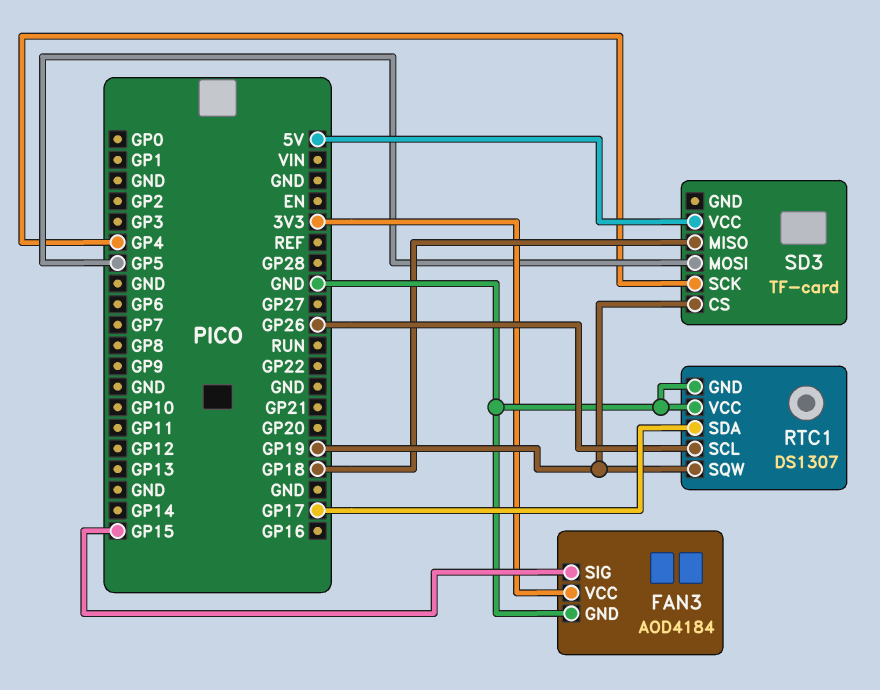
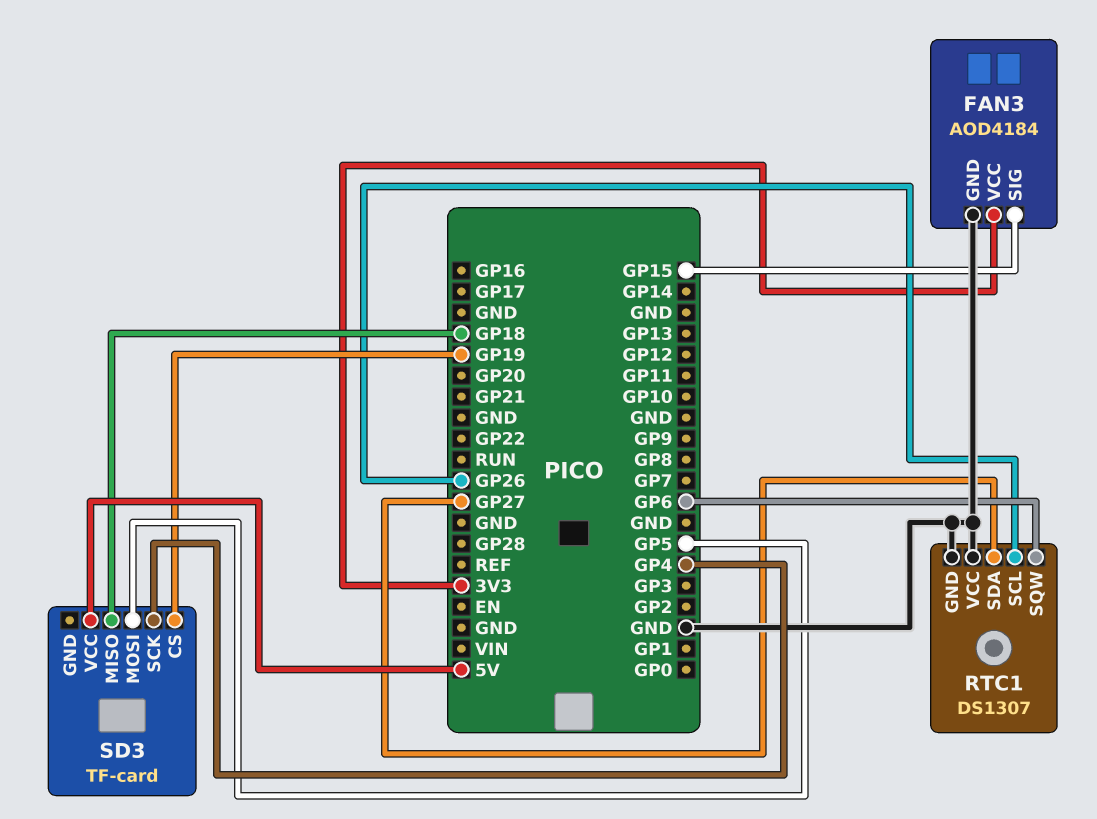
RTC1 pin SDA: GP17 -> GP27
RTC1 pin SQW: GP19 -> GP6

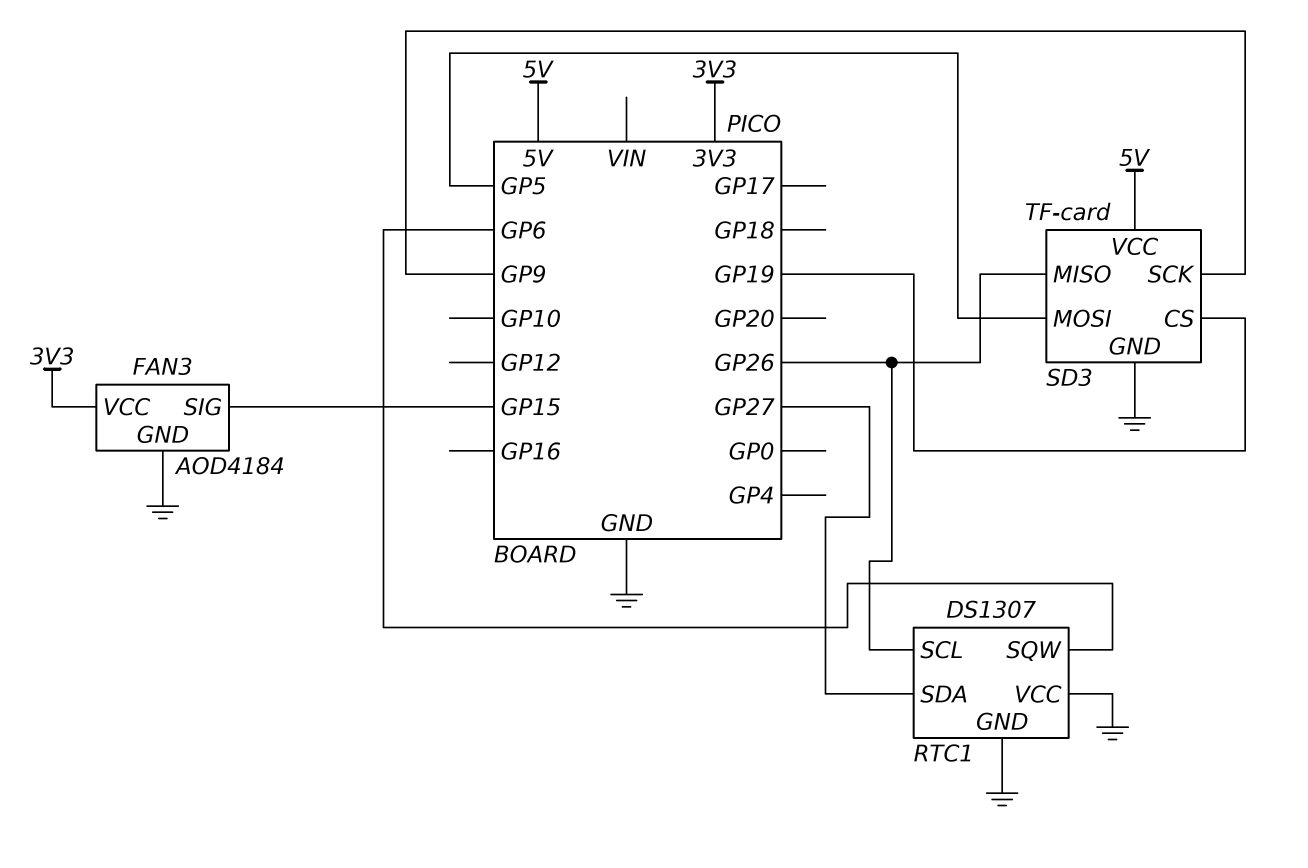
SD3 pin GND: none -> GND
SD3 pin MISO: GP18 -> GP26
SD3 pin SCK: GP4 -> GP9

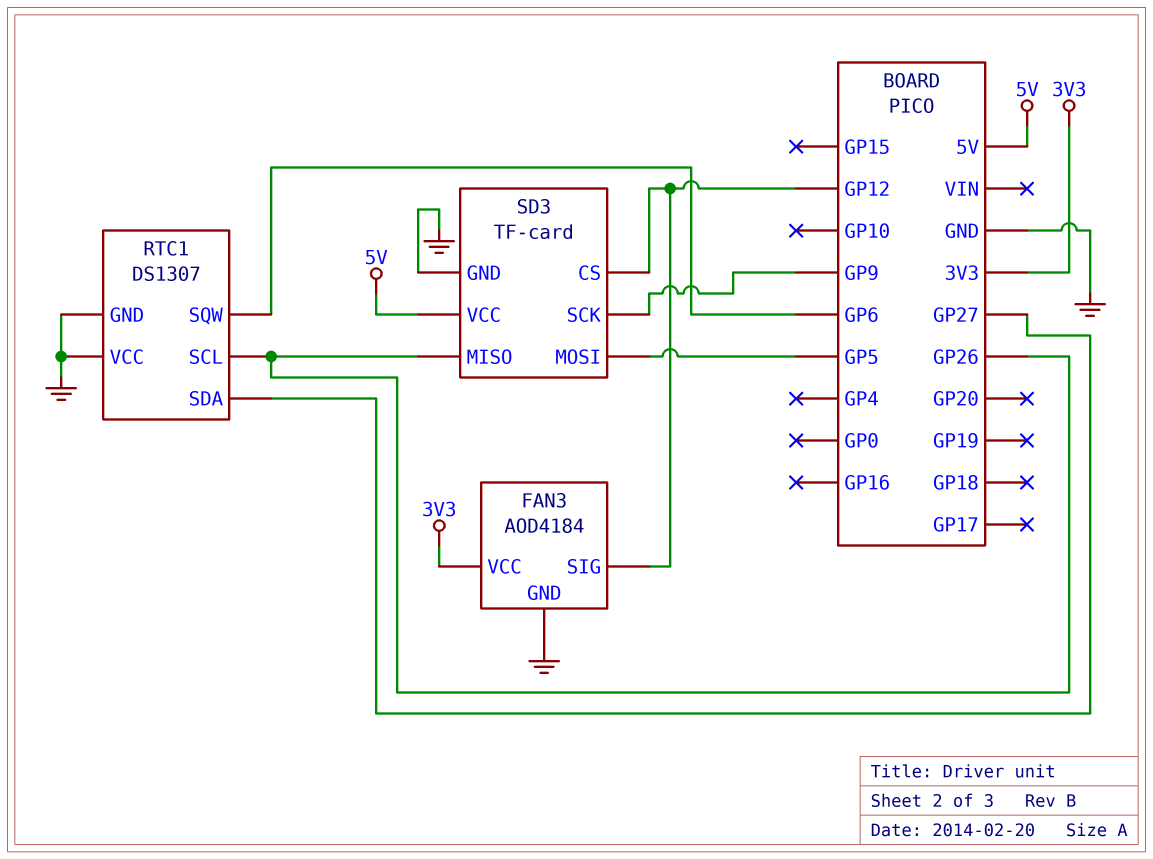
FAN3 pin SIG: GP15 -> GP12
SD3 pin CS: GP19 -> GP12

